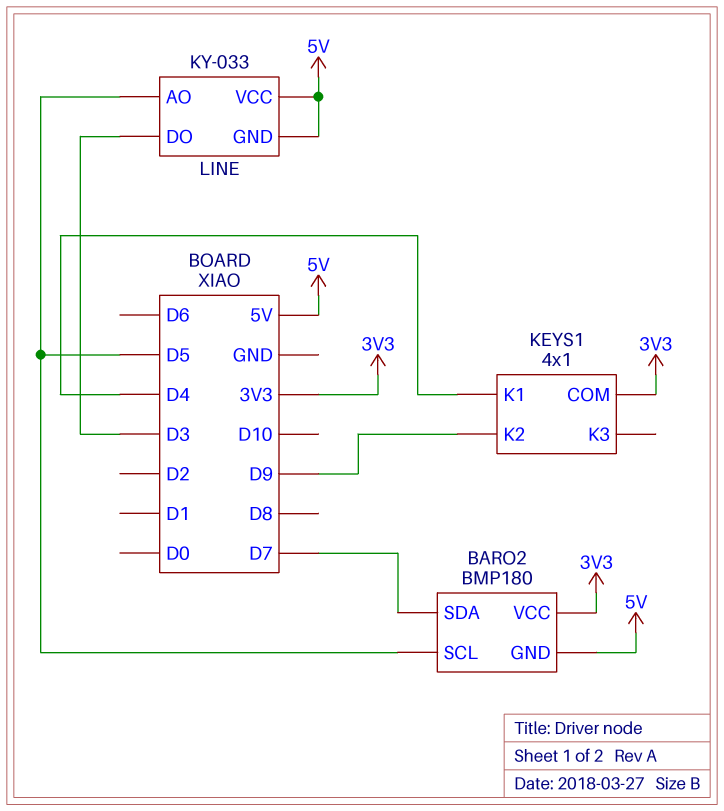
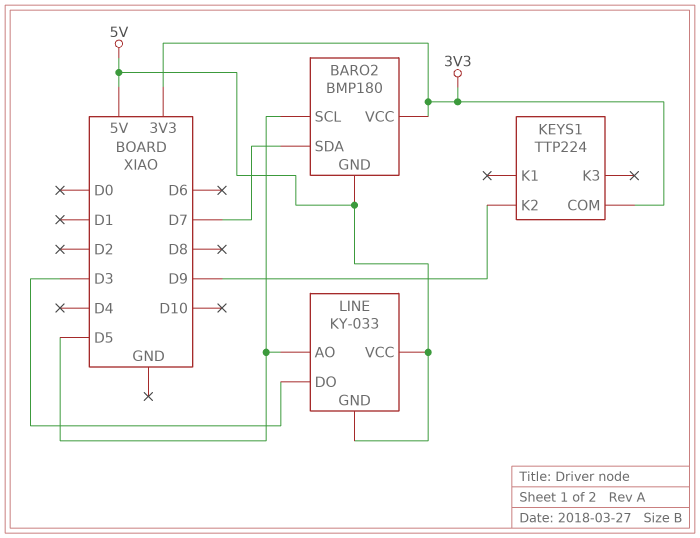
KEYS1: 4x1 -> TTP224
KEYS1 pin K1: D4 -> none

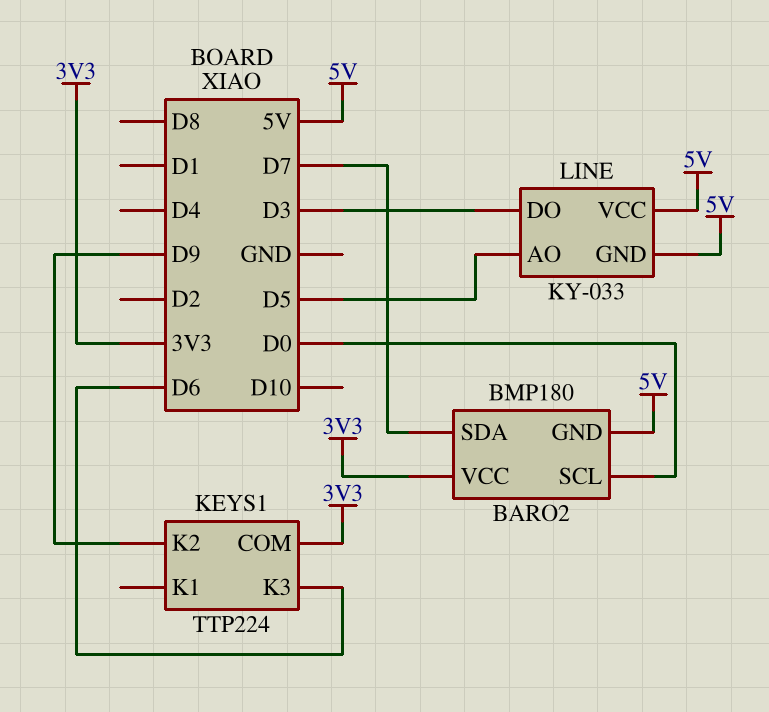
BARO2 pin SCL: D5 -> D0
KEYS1 pin K3: none -> D6

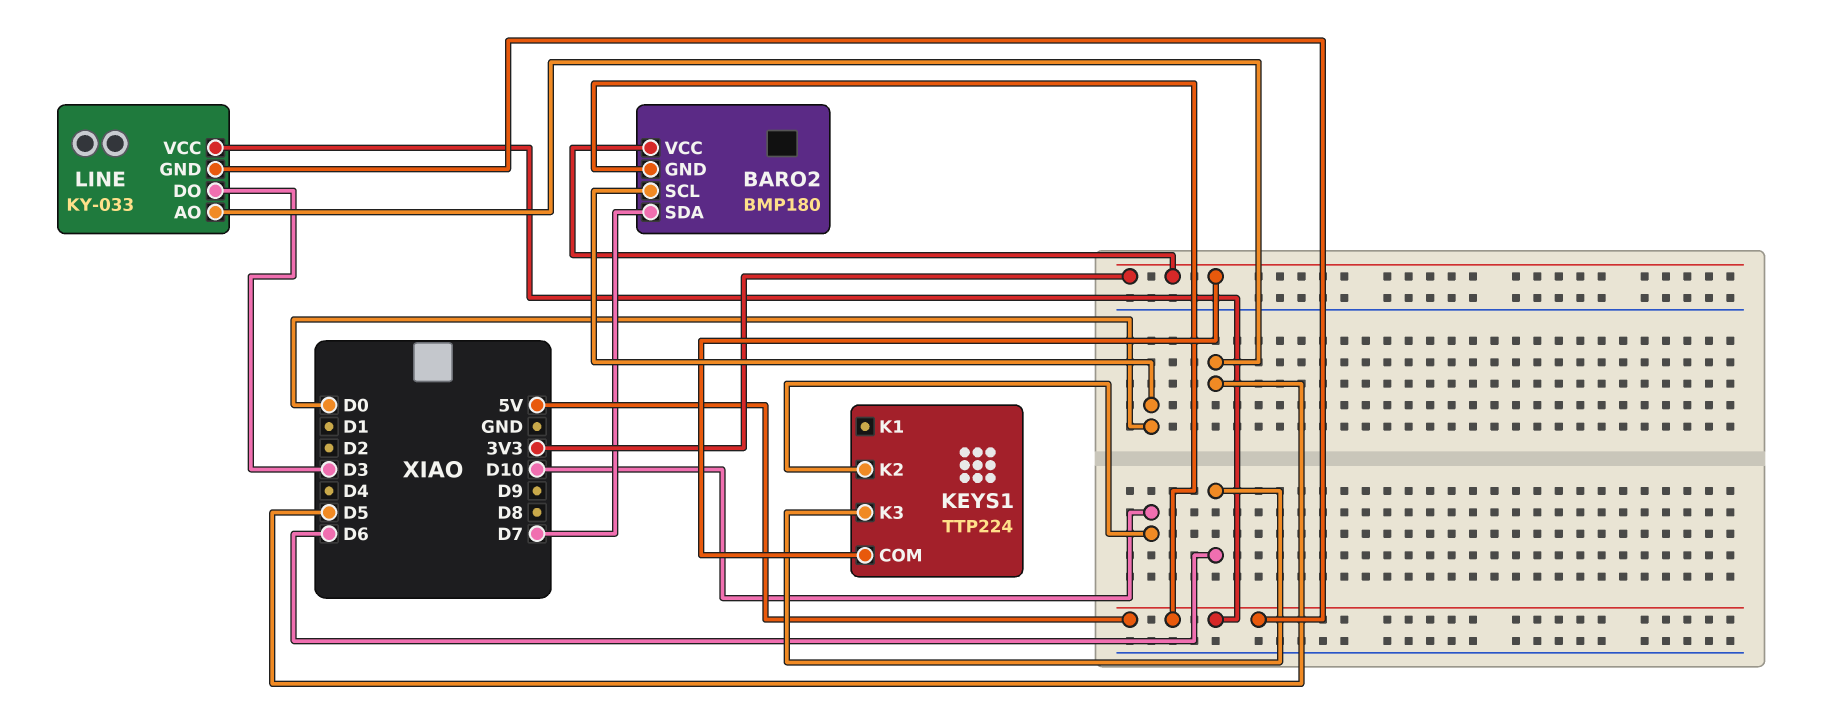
KEYS1 pin K2: D9 -> D10

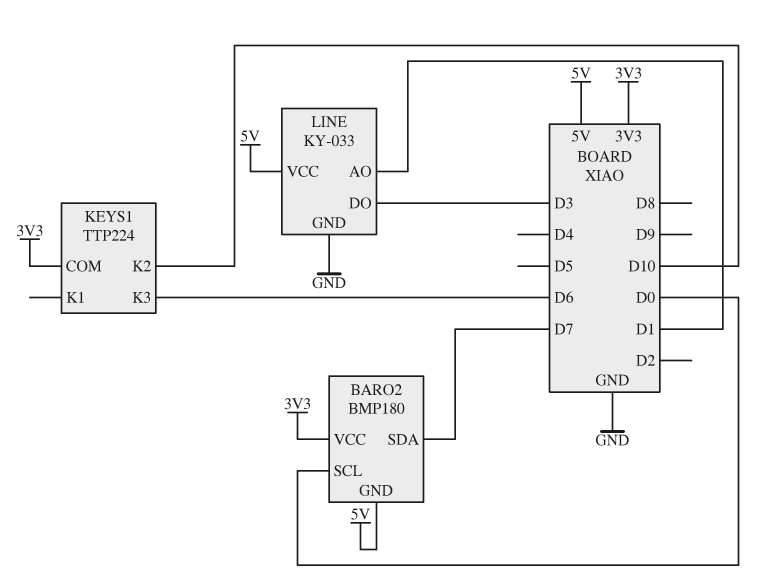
LINE pin AO: D5 -> D1
LINE pin GND: 5V -> GND

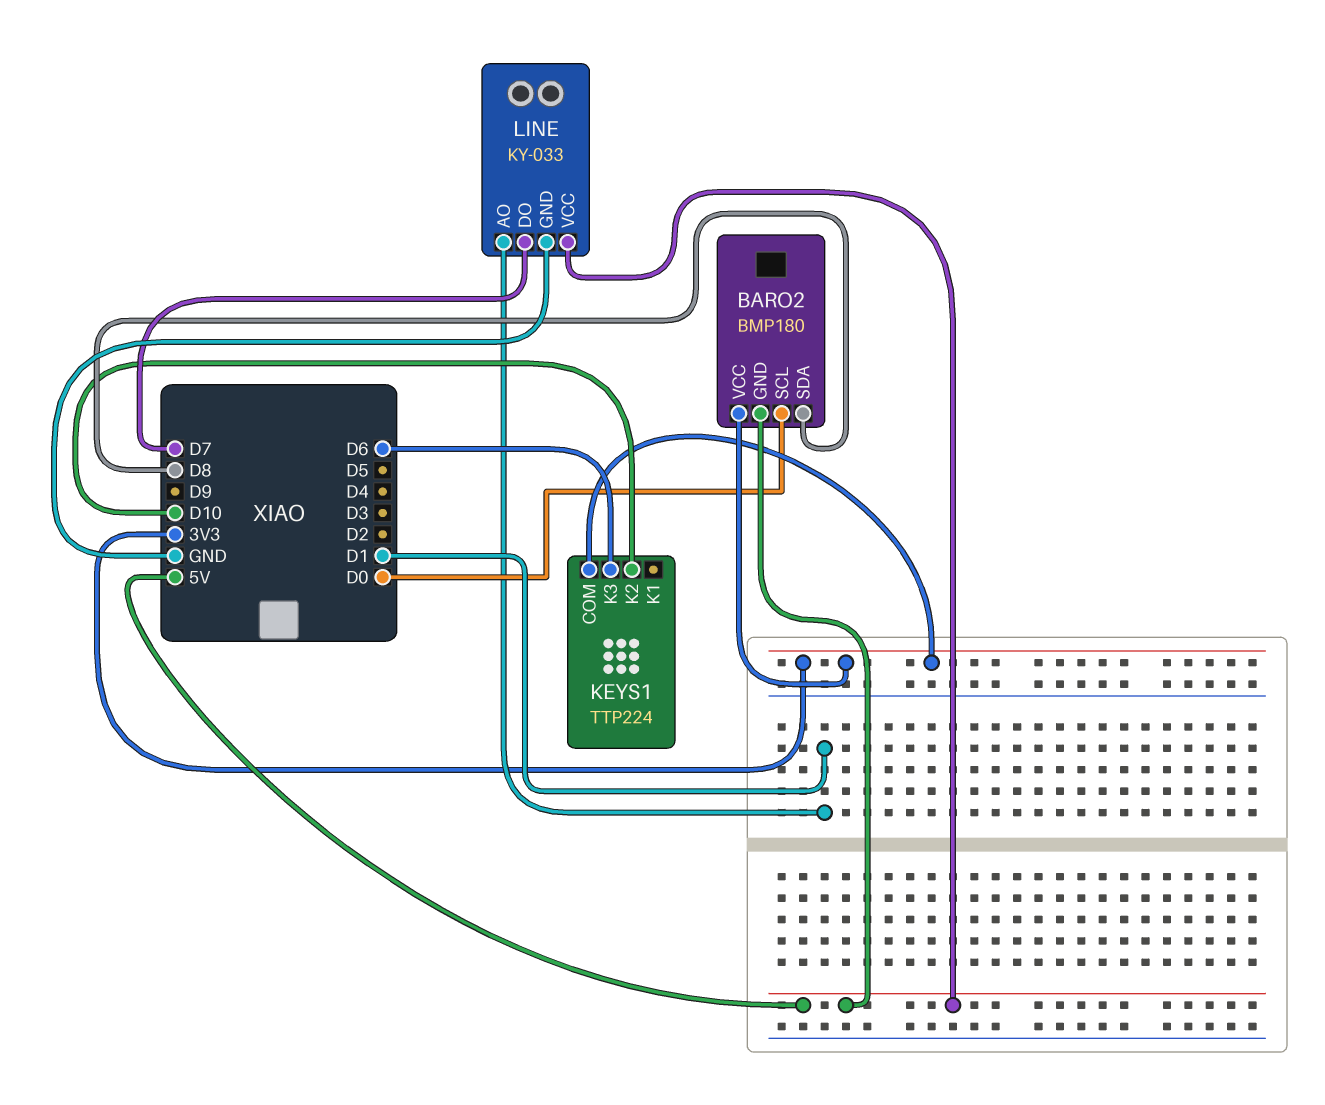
BARO2 pin SDA: D7 -> D8
LINE pin DO: D3 -> D7

